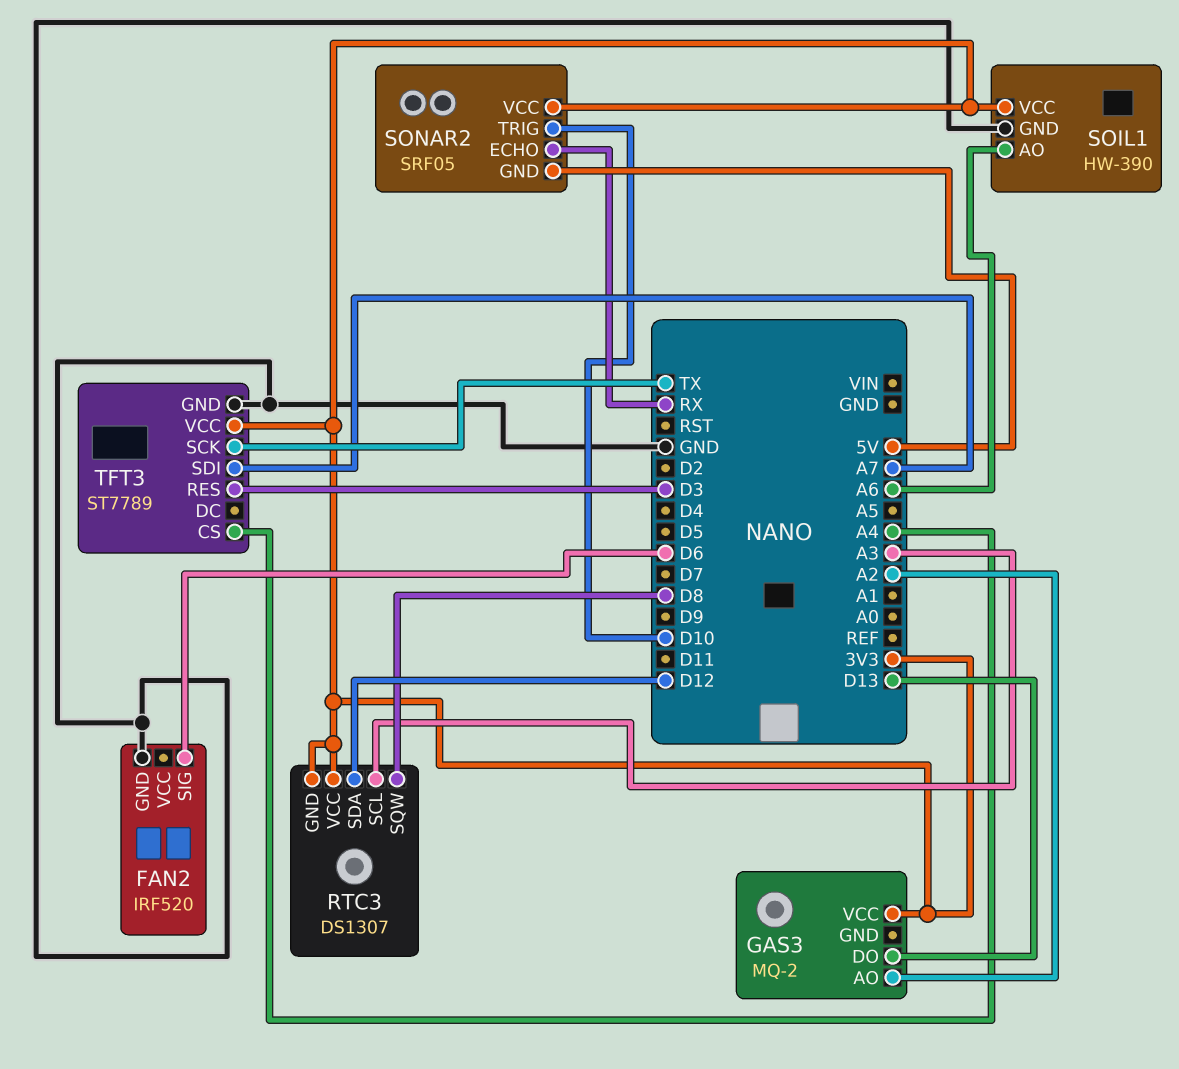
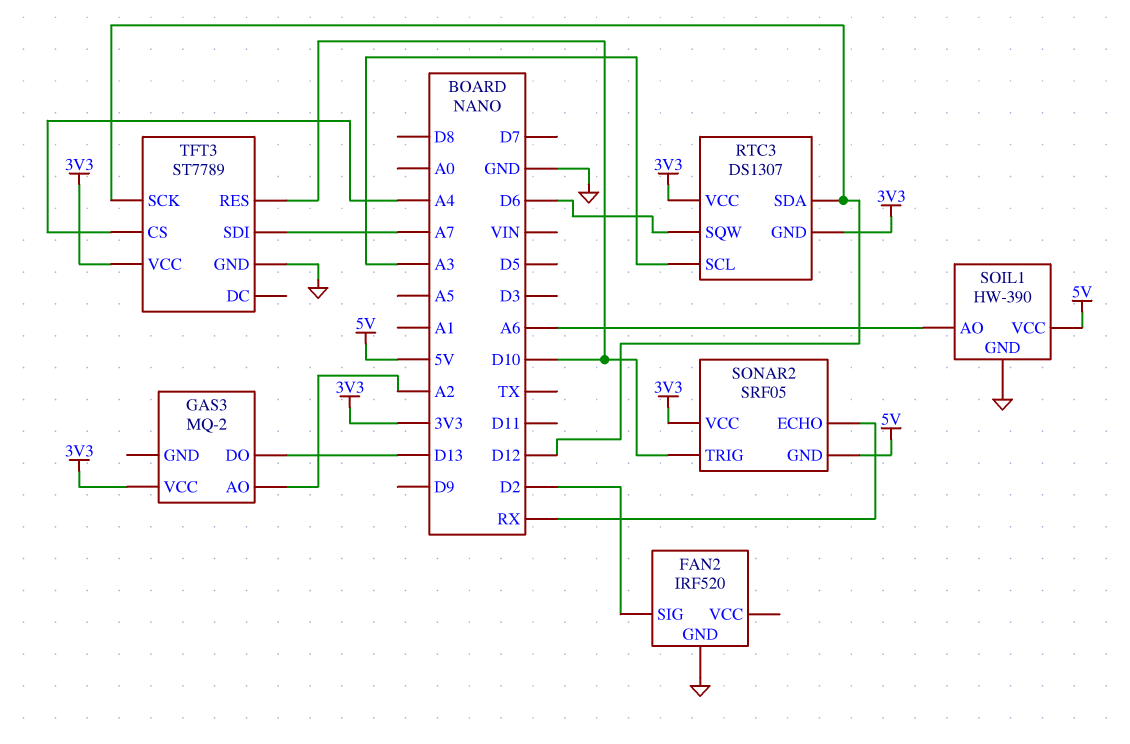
FAN2 pin SIG: D6 -> D2
RTC3 pin SQW: D8 -> D6
SOIL1 pin VCC: 3V3 -> 5V
TFT3 pin RES: D3 -> D10
TFT3 pin SCK: TX -> D12

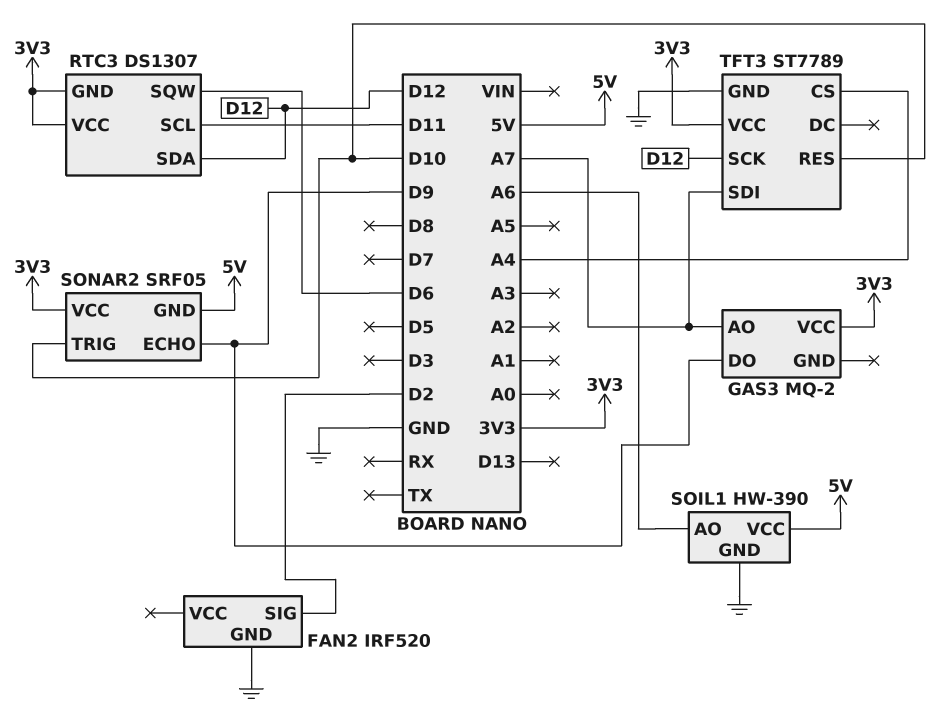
GAS3 pin AO: A2 -> A7
GAS3 pin DO: D13 -> D9
RTC3 pin SCL: A3 -> D11
SONAR2 pin ECHO: RX -> D9

